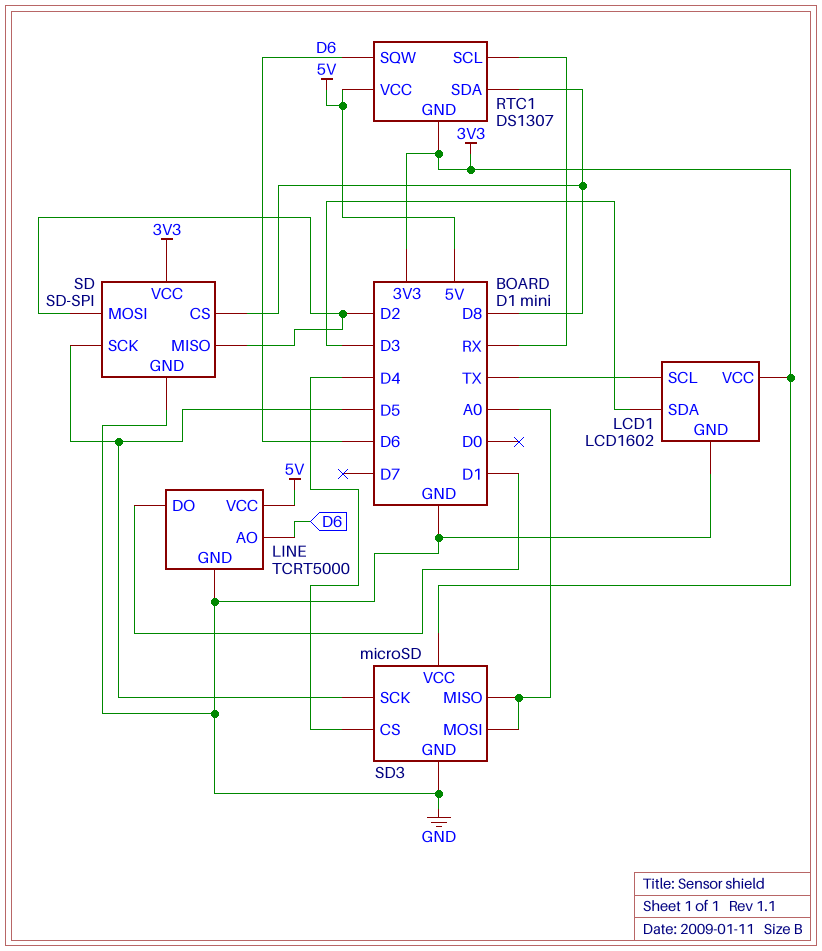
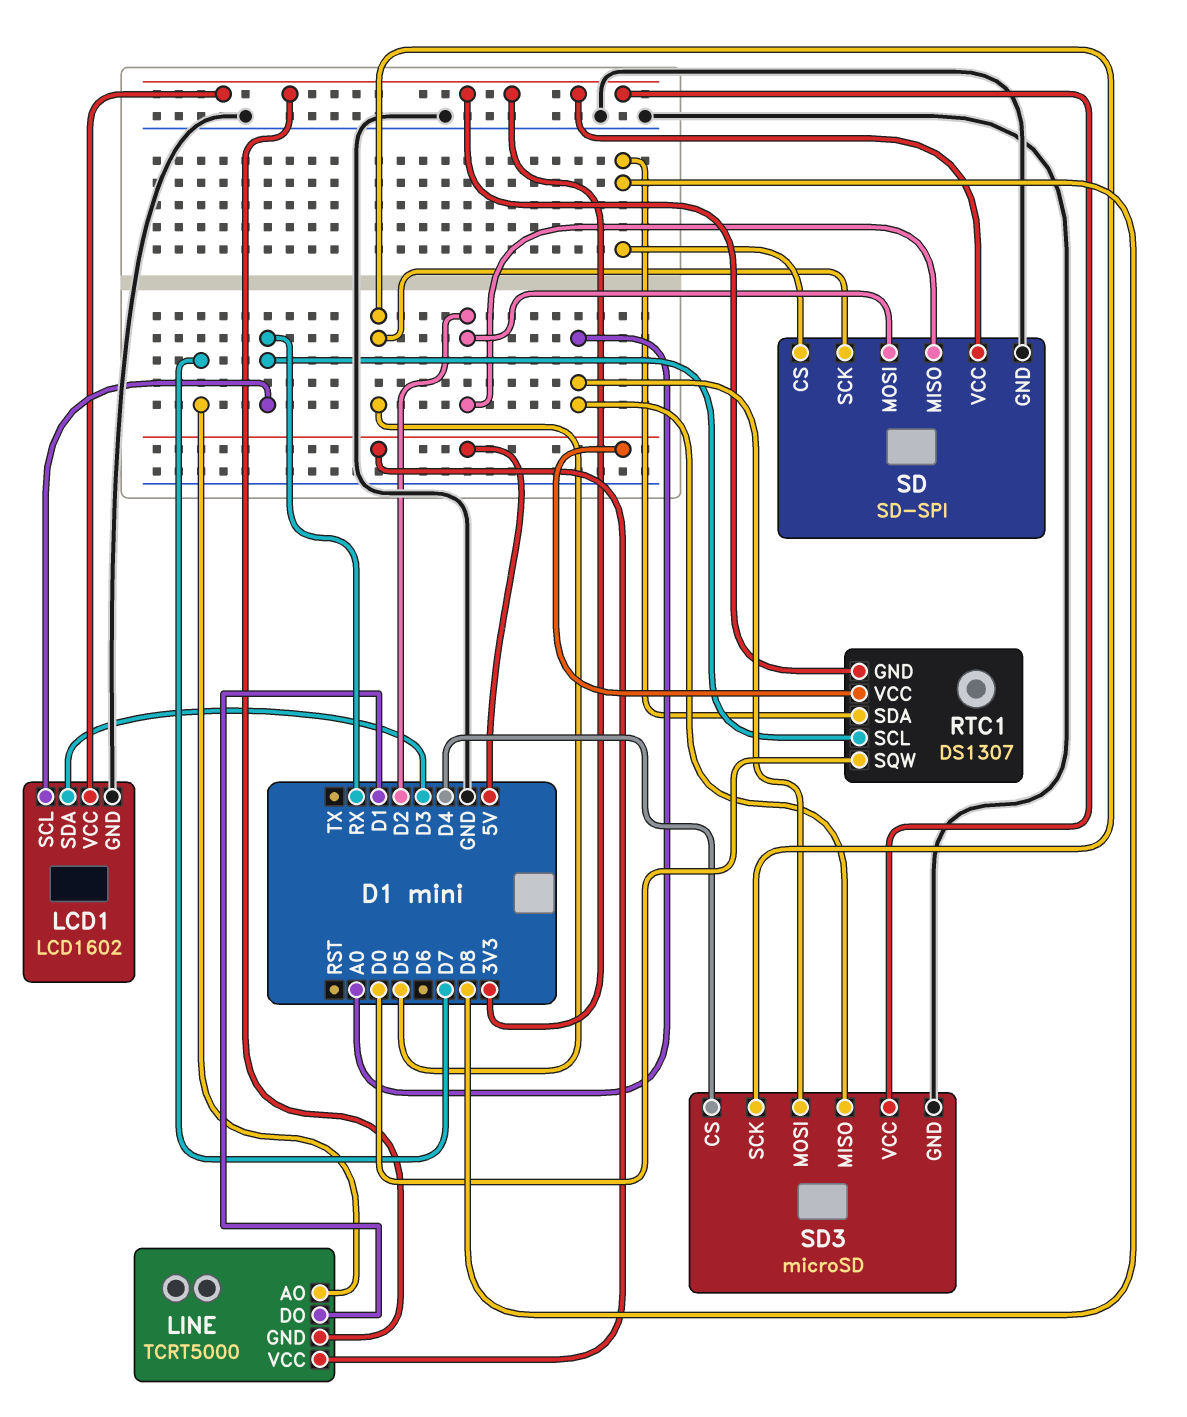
LCD1 pin SCL: TX -> RX
LINE pin AO: D6 -> D7
LINE pin GND: GND -> 3V3
RTC1 pin SQW: D6 -> D0

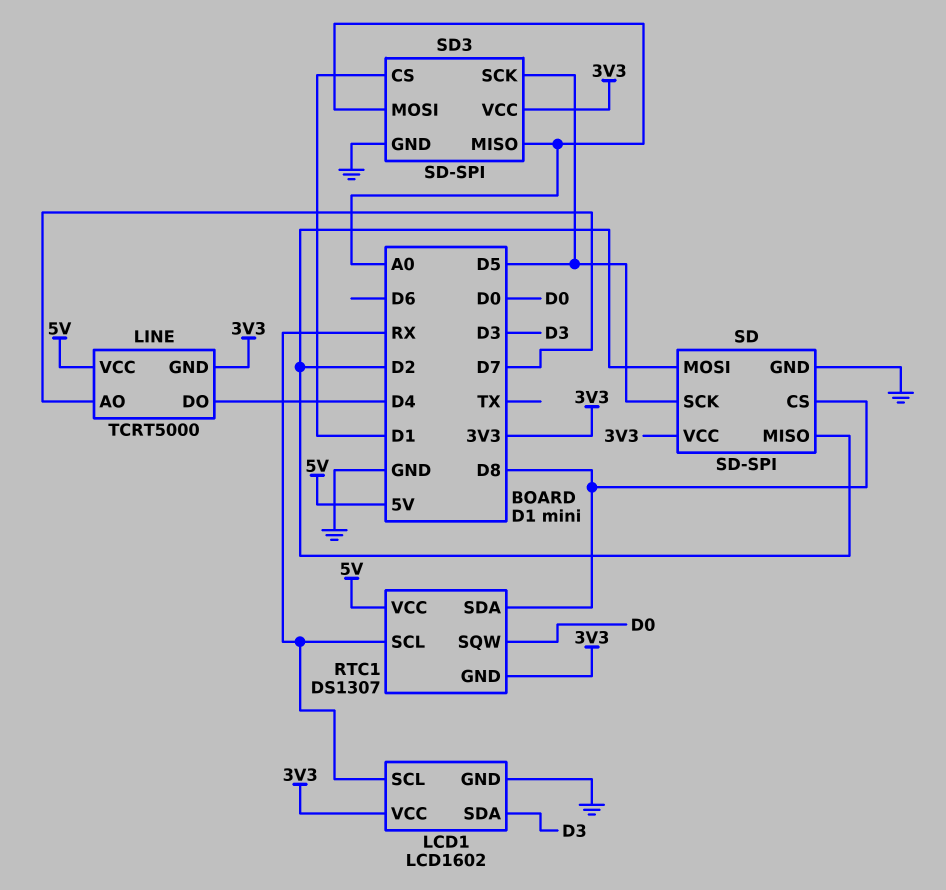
LINE pin DO: D1 -> D4
SD3: microSD -> SD-SPI
SD3 pin CS: D4 -> D1

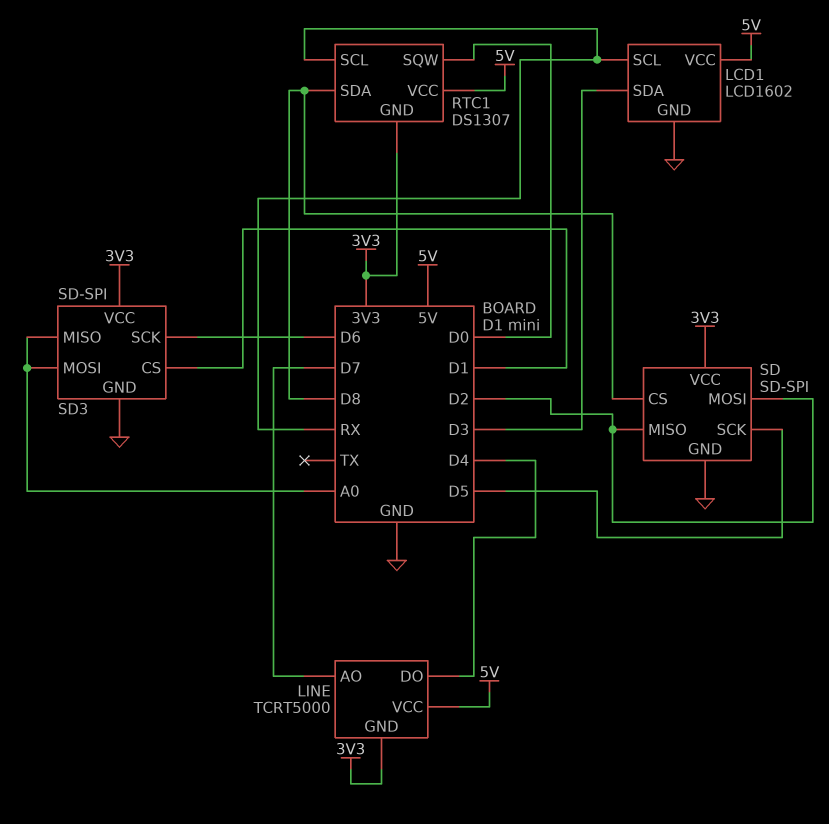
LCD1 pin VCC: 3V3 -> 5V
SD3 pin SCK: D5 -> D6

